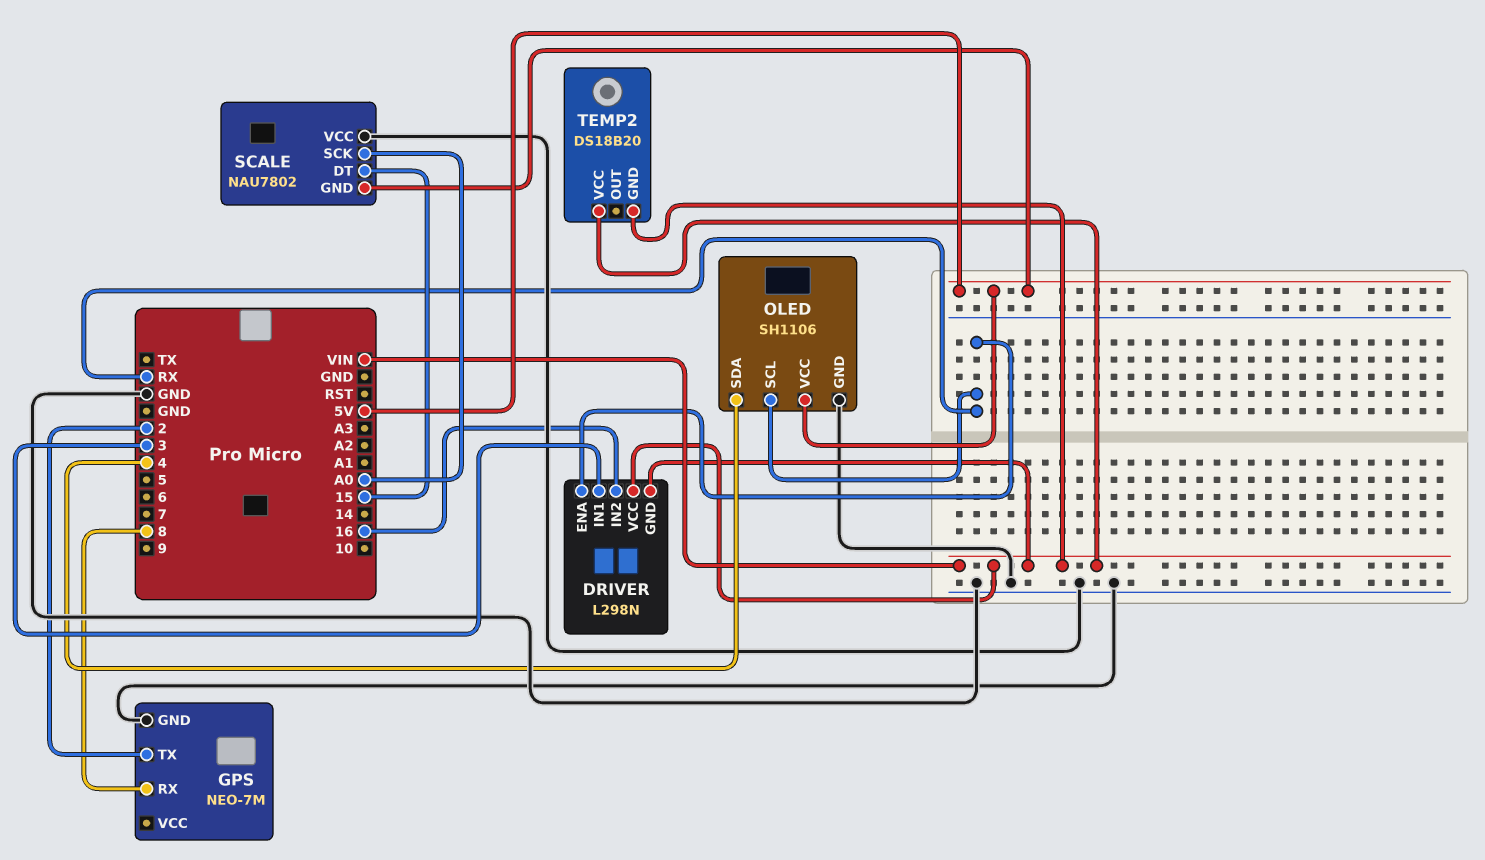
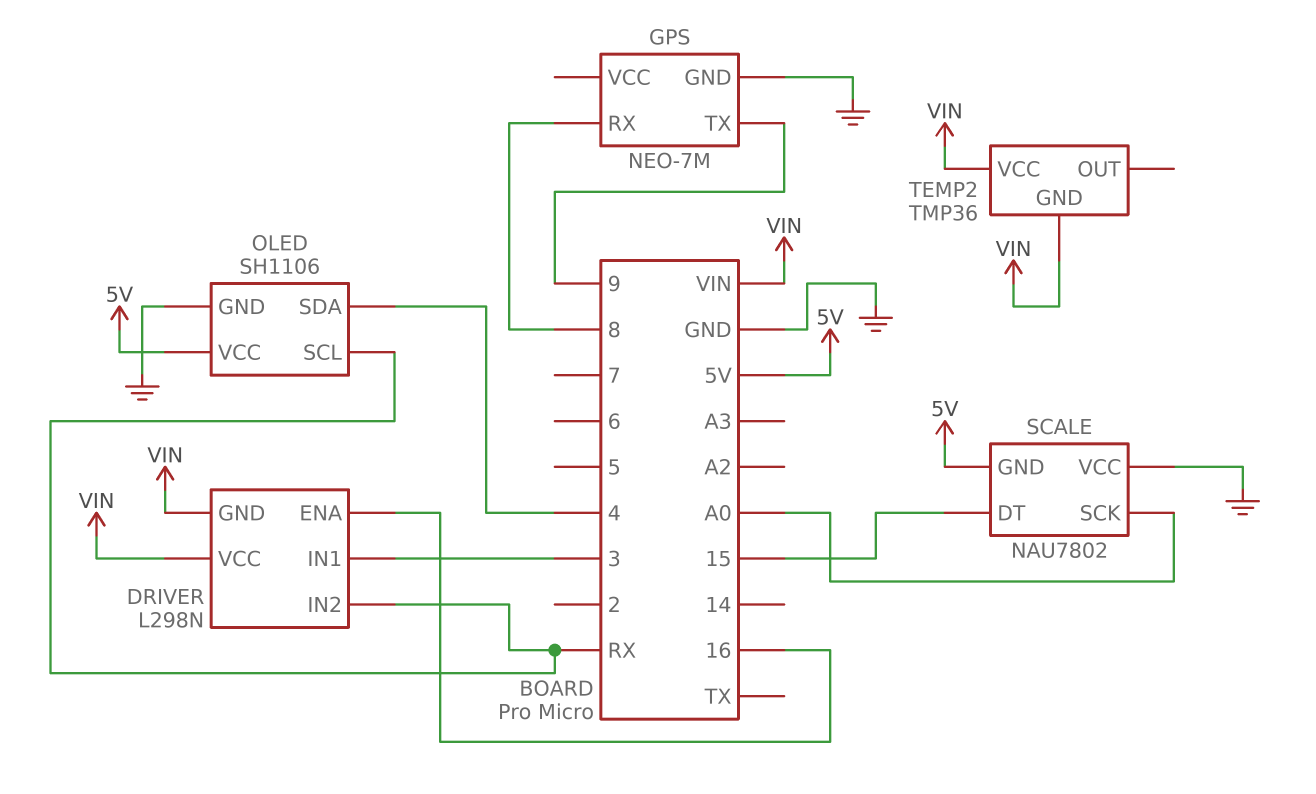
DRIVER pin ENA: RX -> 16
DRIVER pin IN2: 16 -> RX
GPS pin TX: 2 -> 9
TEMP2: DS18B20 -> TMP36

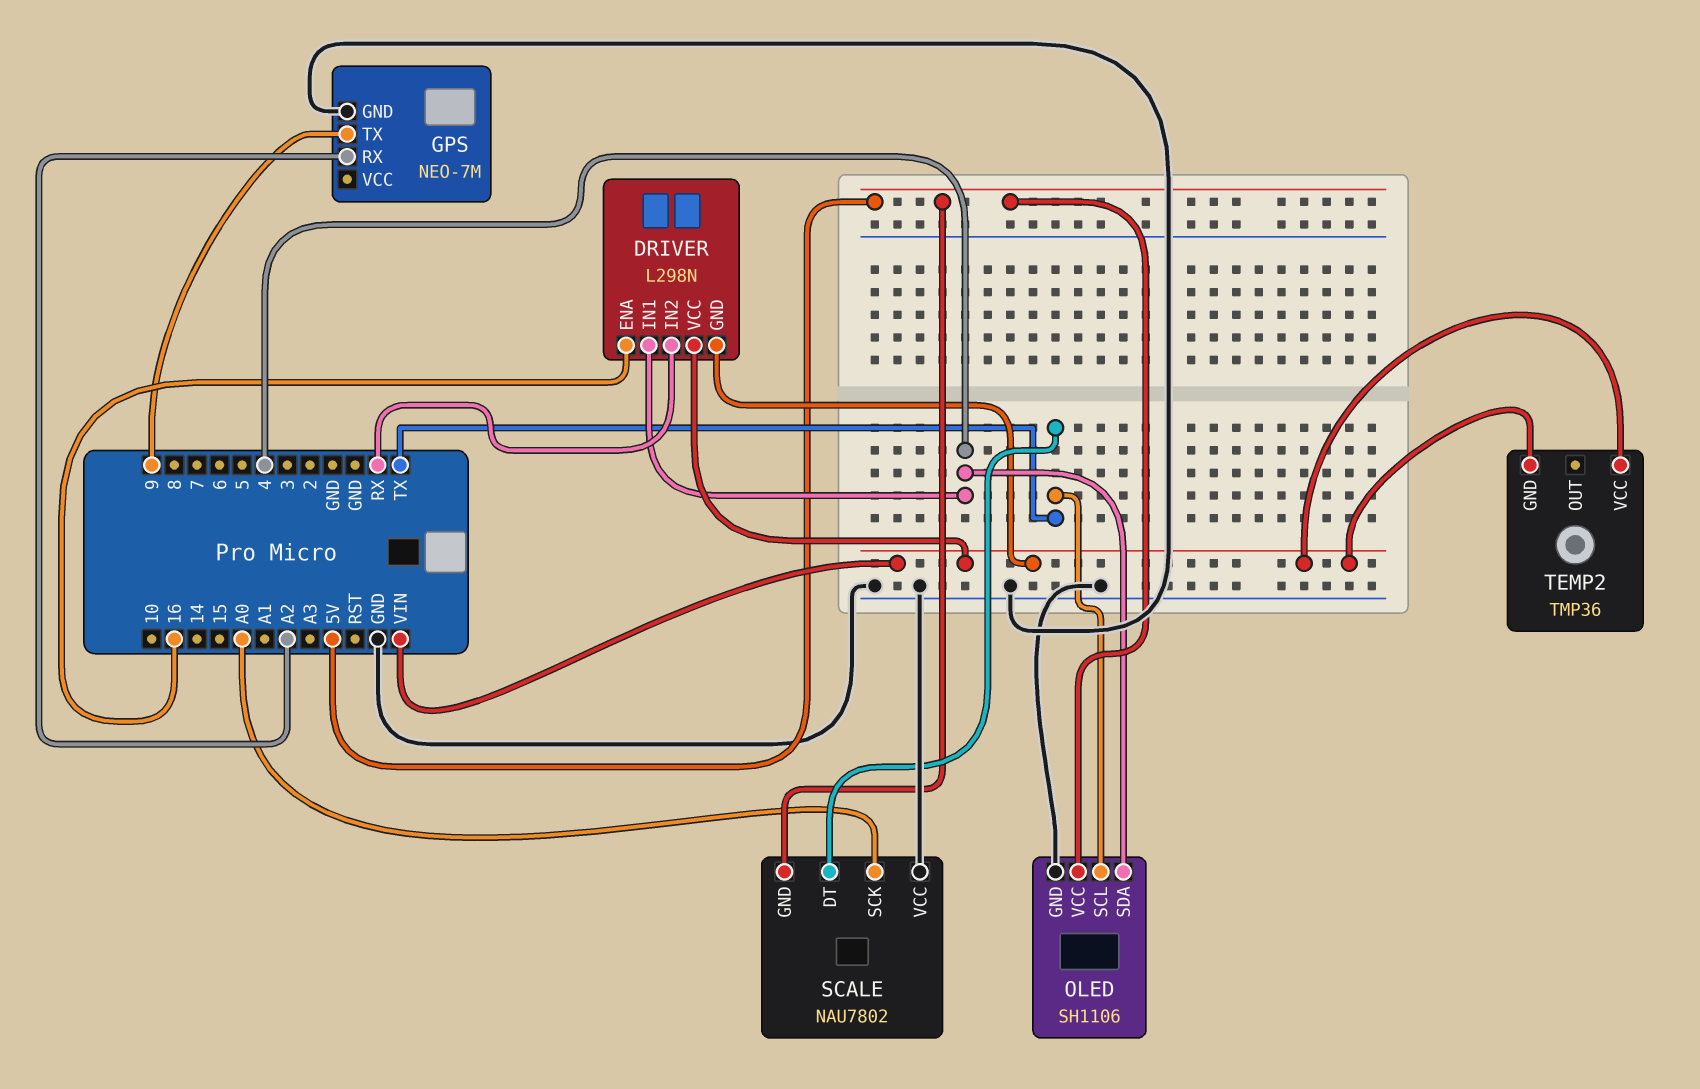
DRIVER pin IN1: 3 -> 4
GPS pin RX: 8 -> A2
OLED pin SCL: RX -> TX
SCALE pin DT: 15 -> TX

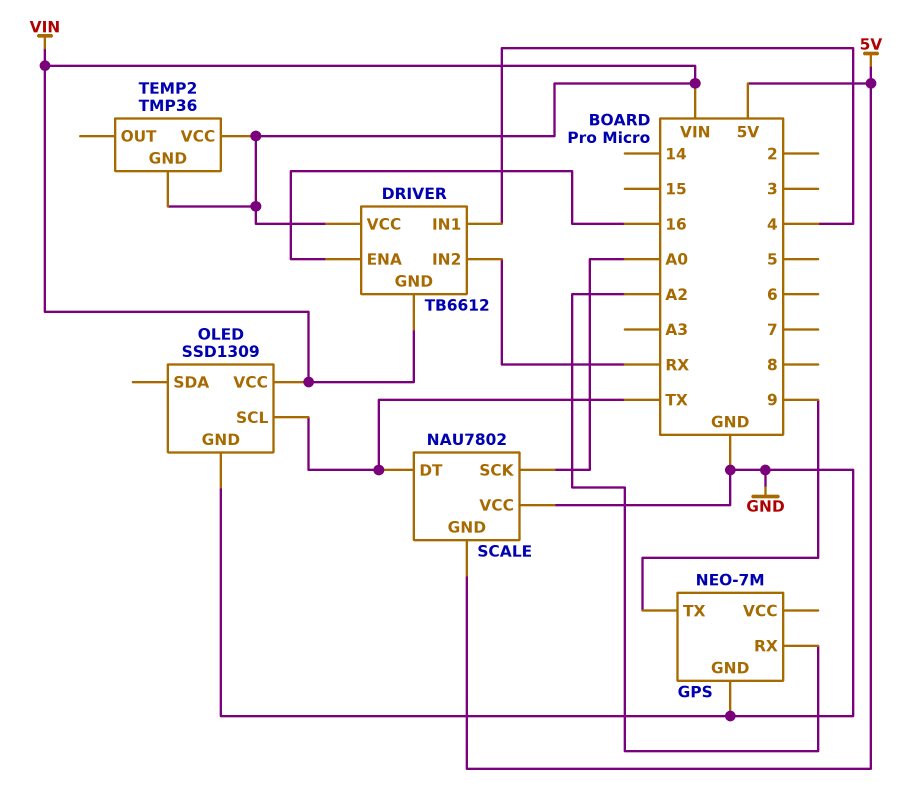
DRIVER: L298N -> TB6612
OLED: SH1106 -> SSD1309
OLED pin SDA: 4 -> none
OLED pin VCC: 5V -> VIN

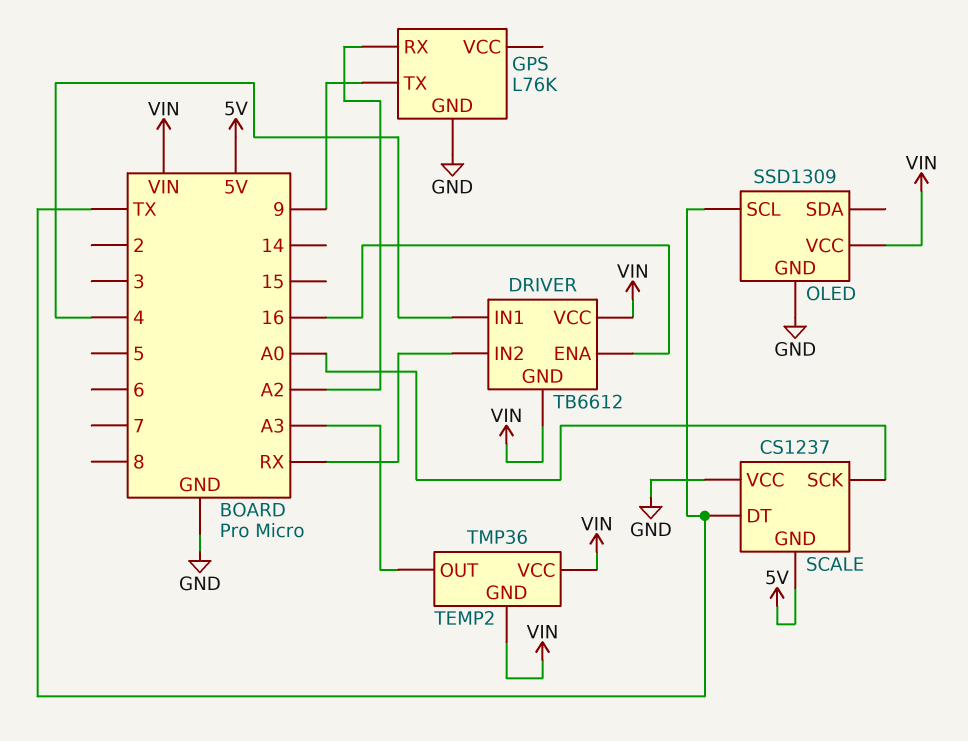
GPS: NEO-7M -> L76K
SCALE: NAU7802 -> CS1237
TEMP2 pin OUT: none -> A3

